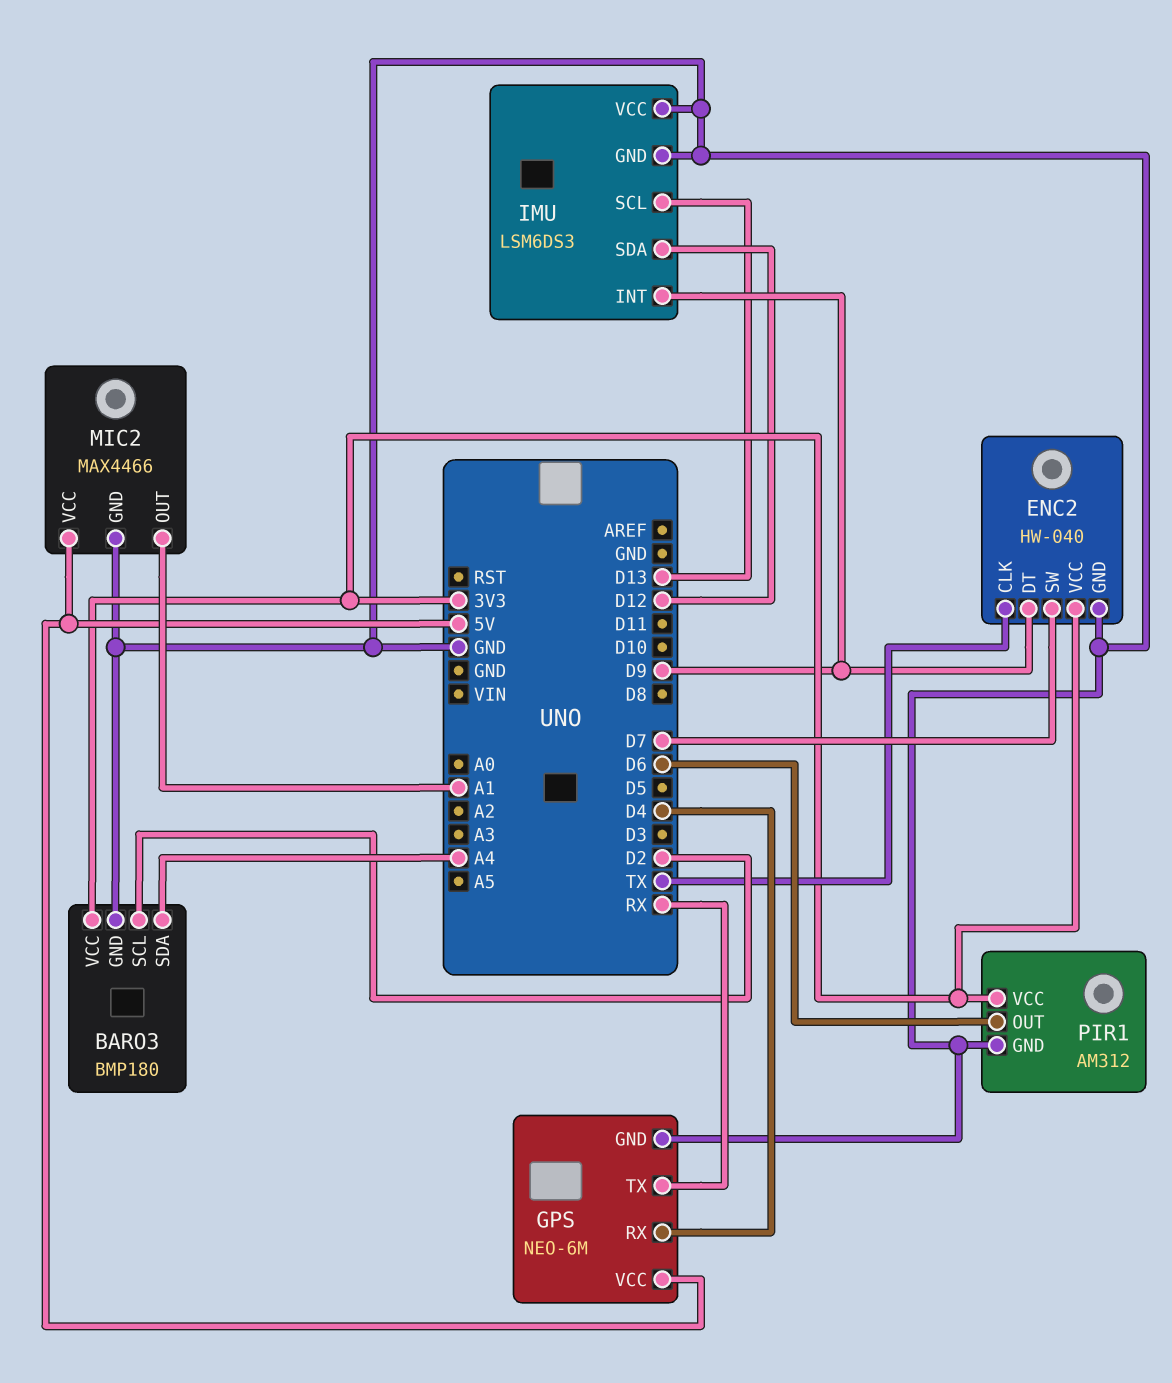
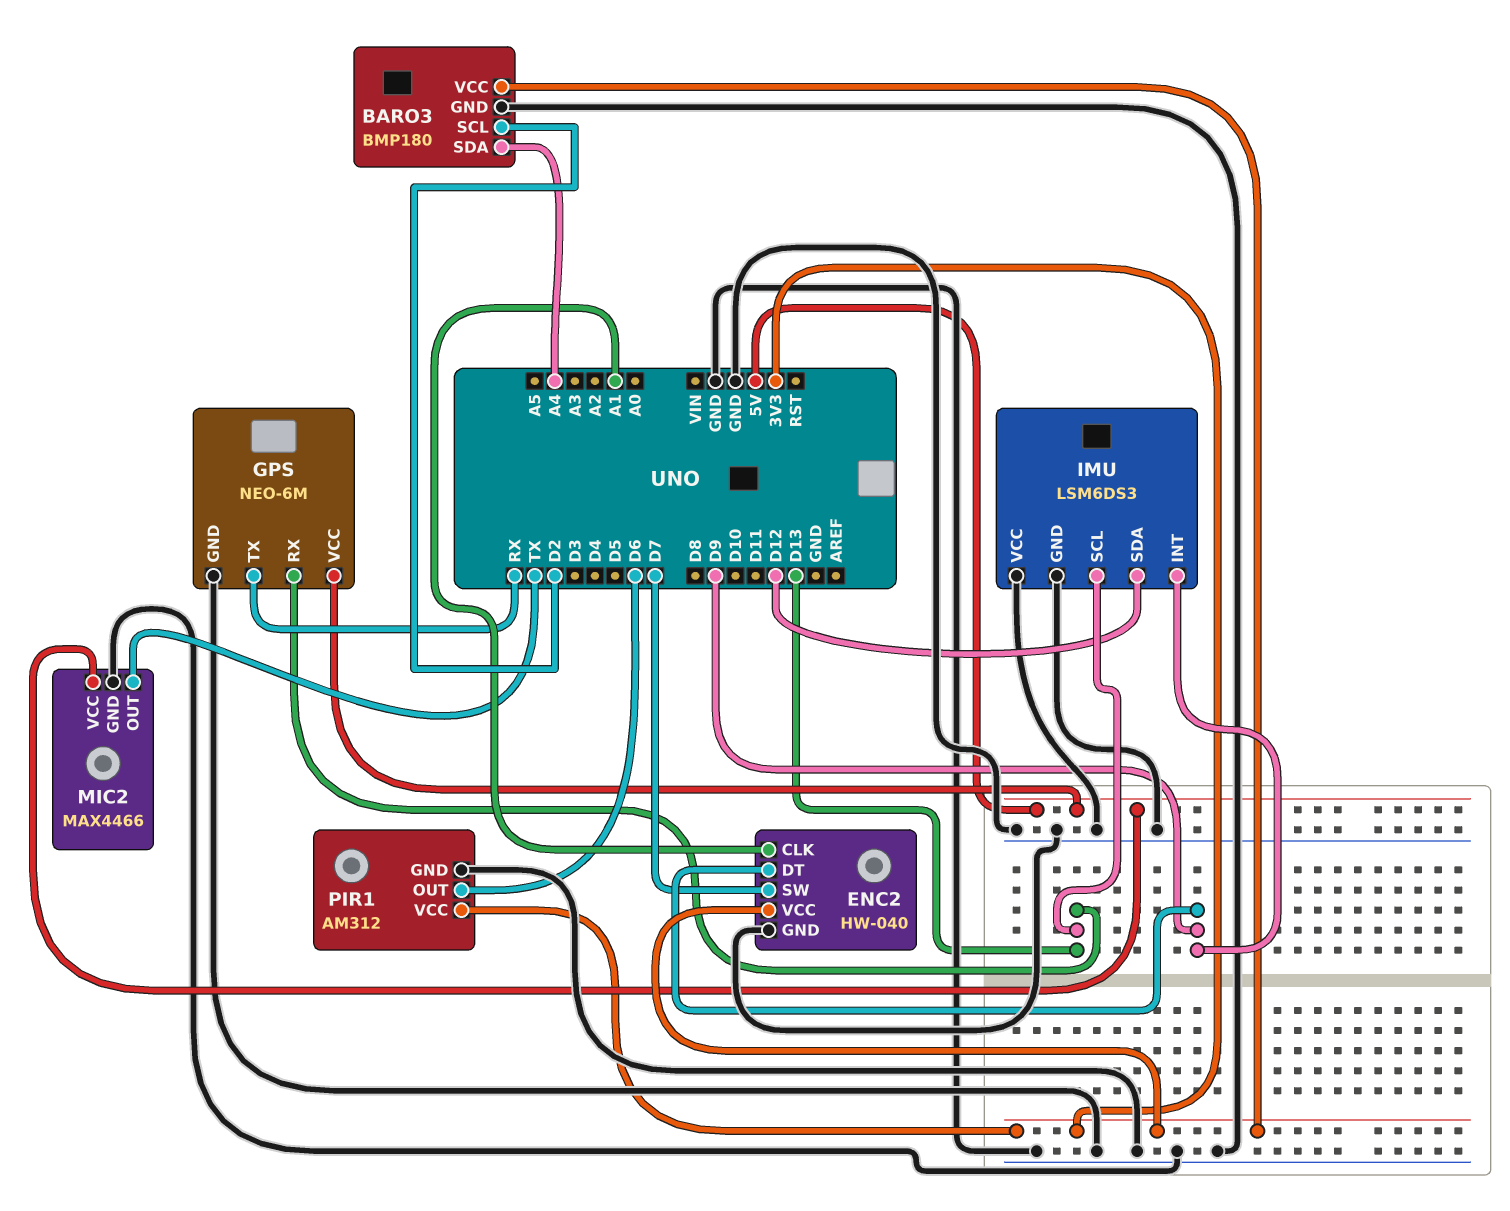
ENC2 pin CLK: TX -> A1
GPS pin RX: D4 -> D13
MIC2 pin OUT: A1 -> TX

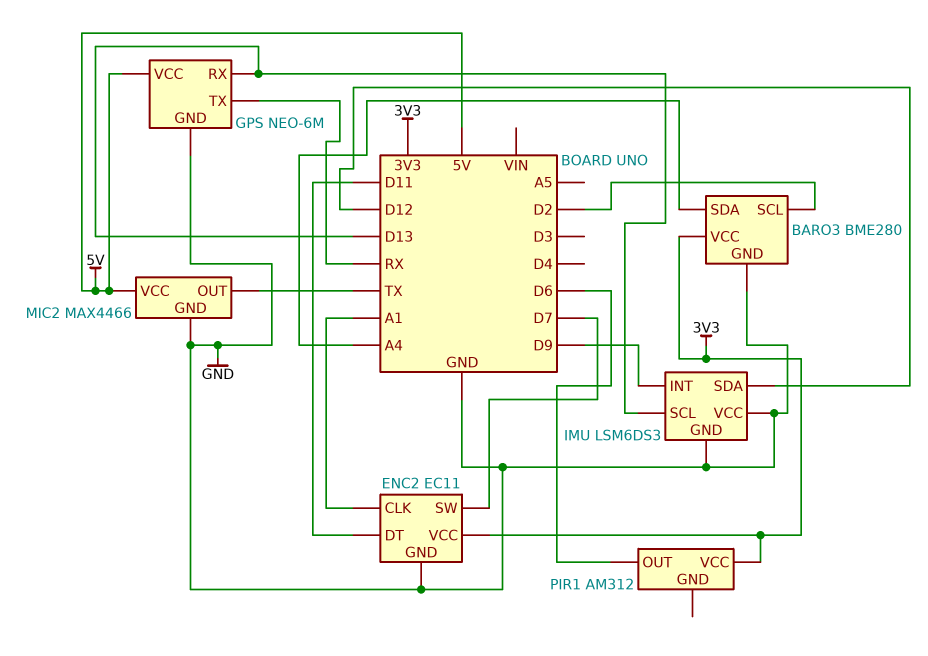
BARO3: BMP180 -> BME280
ENC2: HW-040 -> EC11
ENC2 pin DT: D9 -> D11
PIR1 pin GND: GND -> none

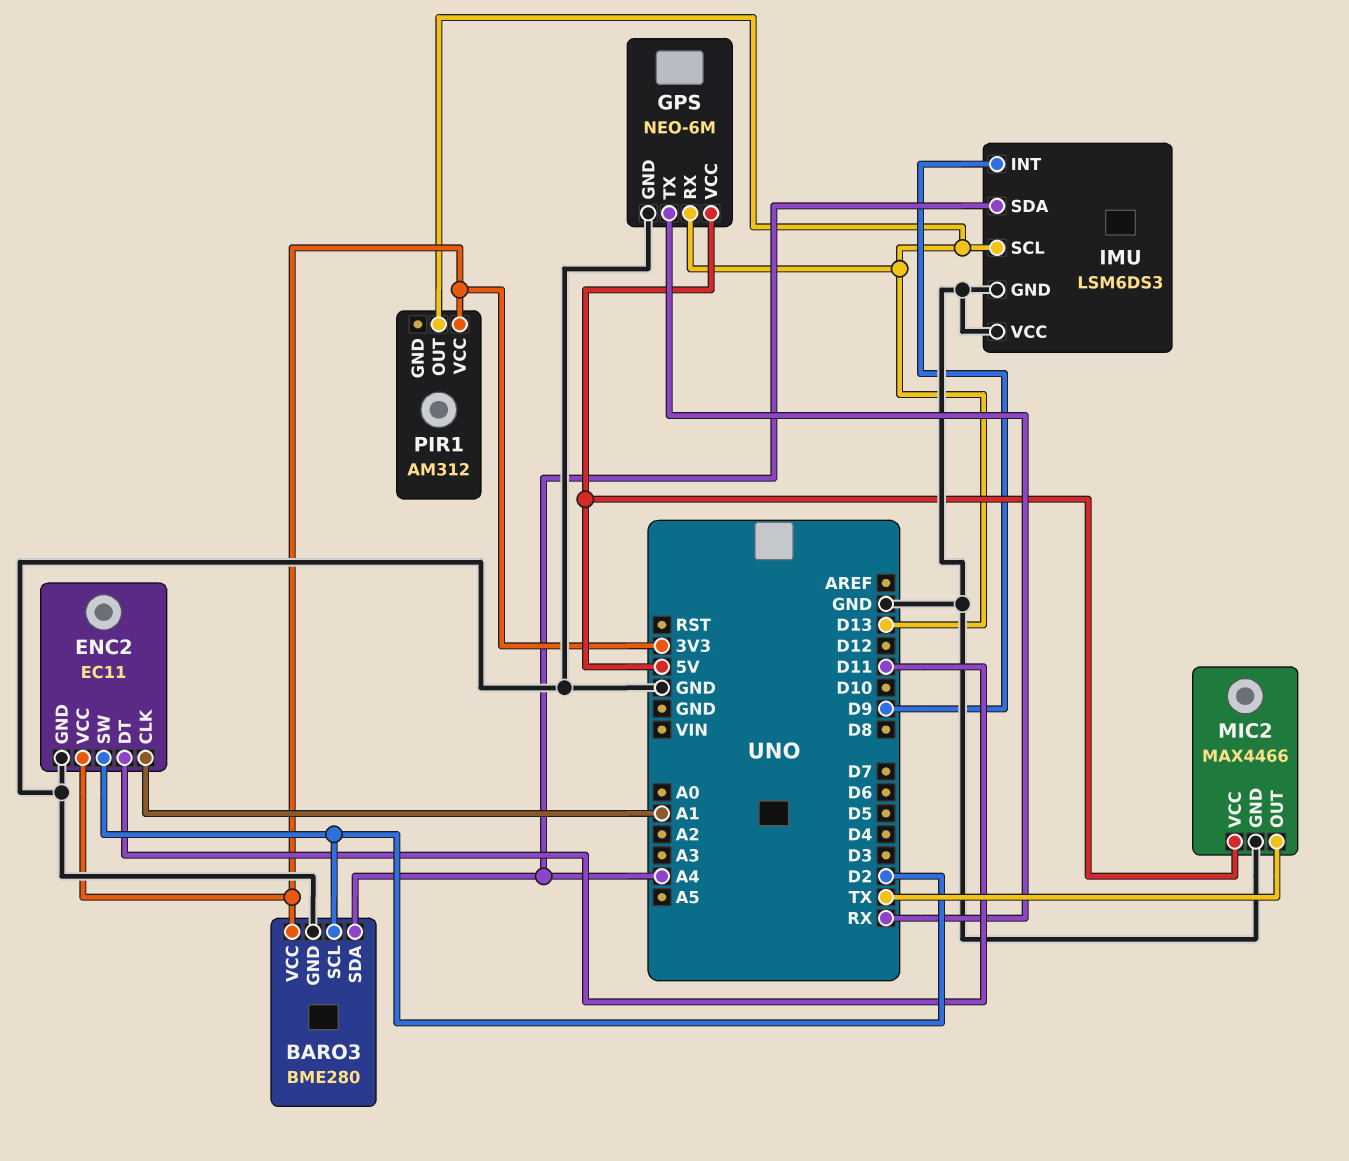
ENC2 pin SW: D7 -> D2
IMU pin SDA: D12 -> A4
PIR1 pin OUT: D6 -> D13

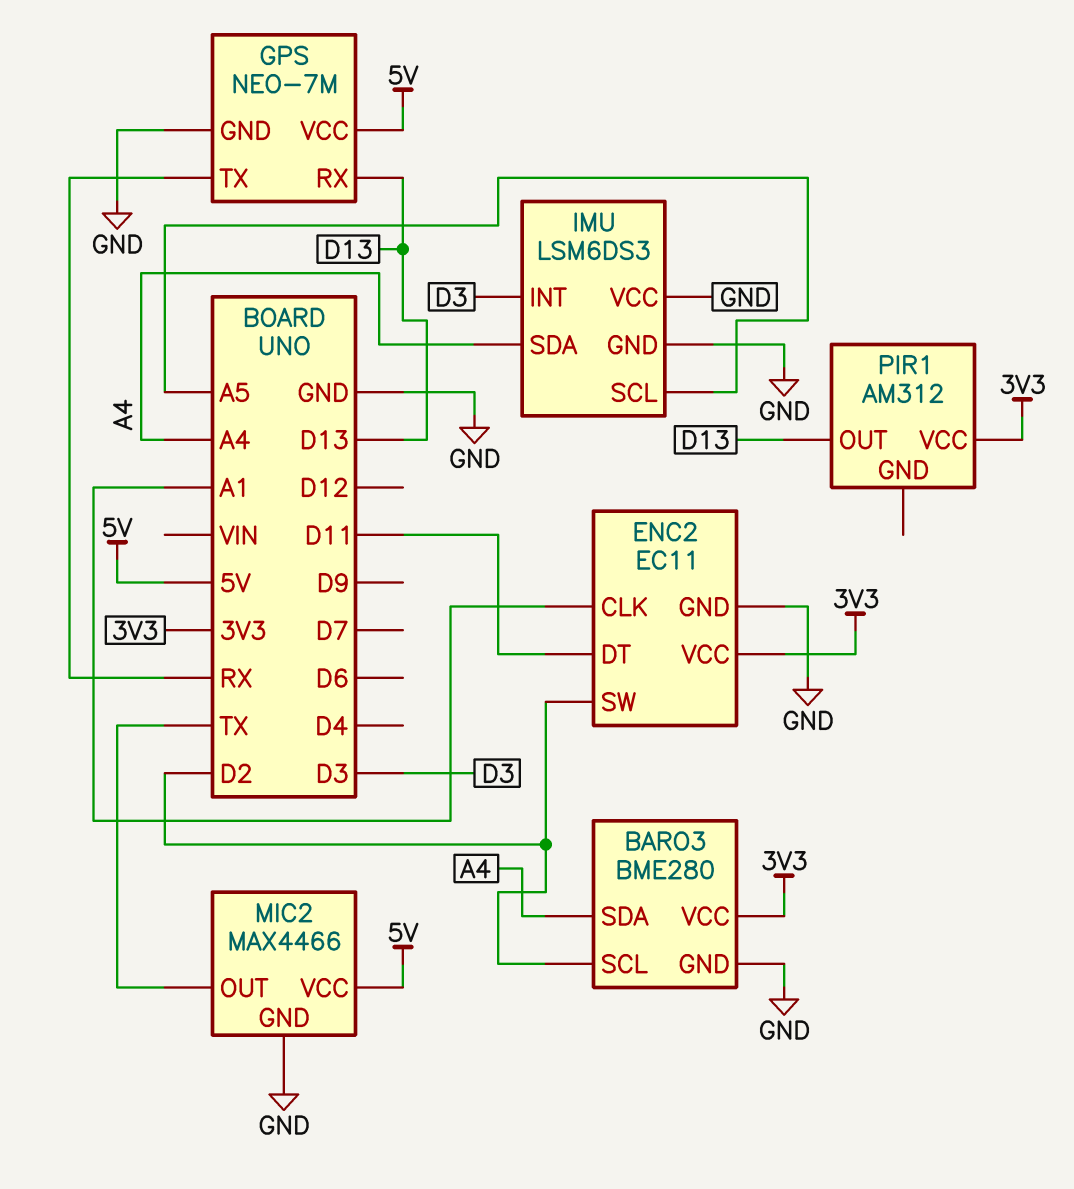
GPS: NEO-6M -> NEO-7M
IMU pin INT: D9 -> D3
IMU pin SCL: D13 -> A5

